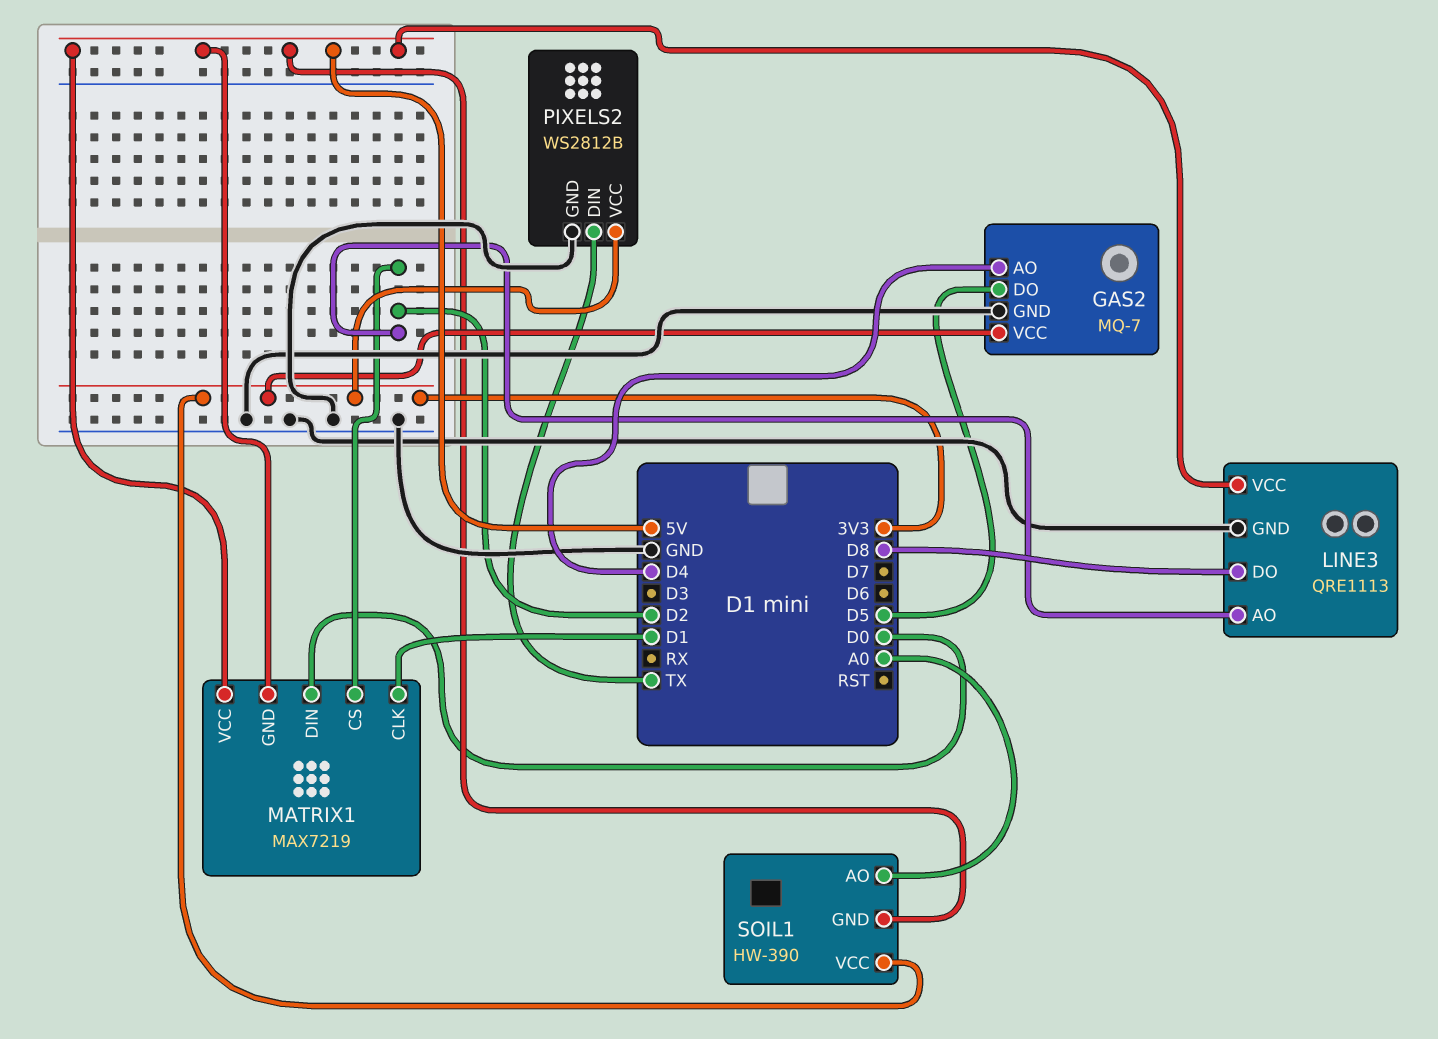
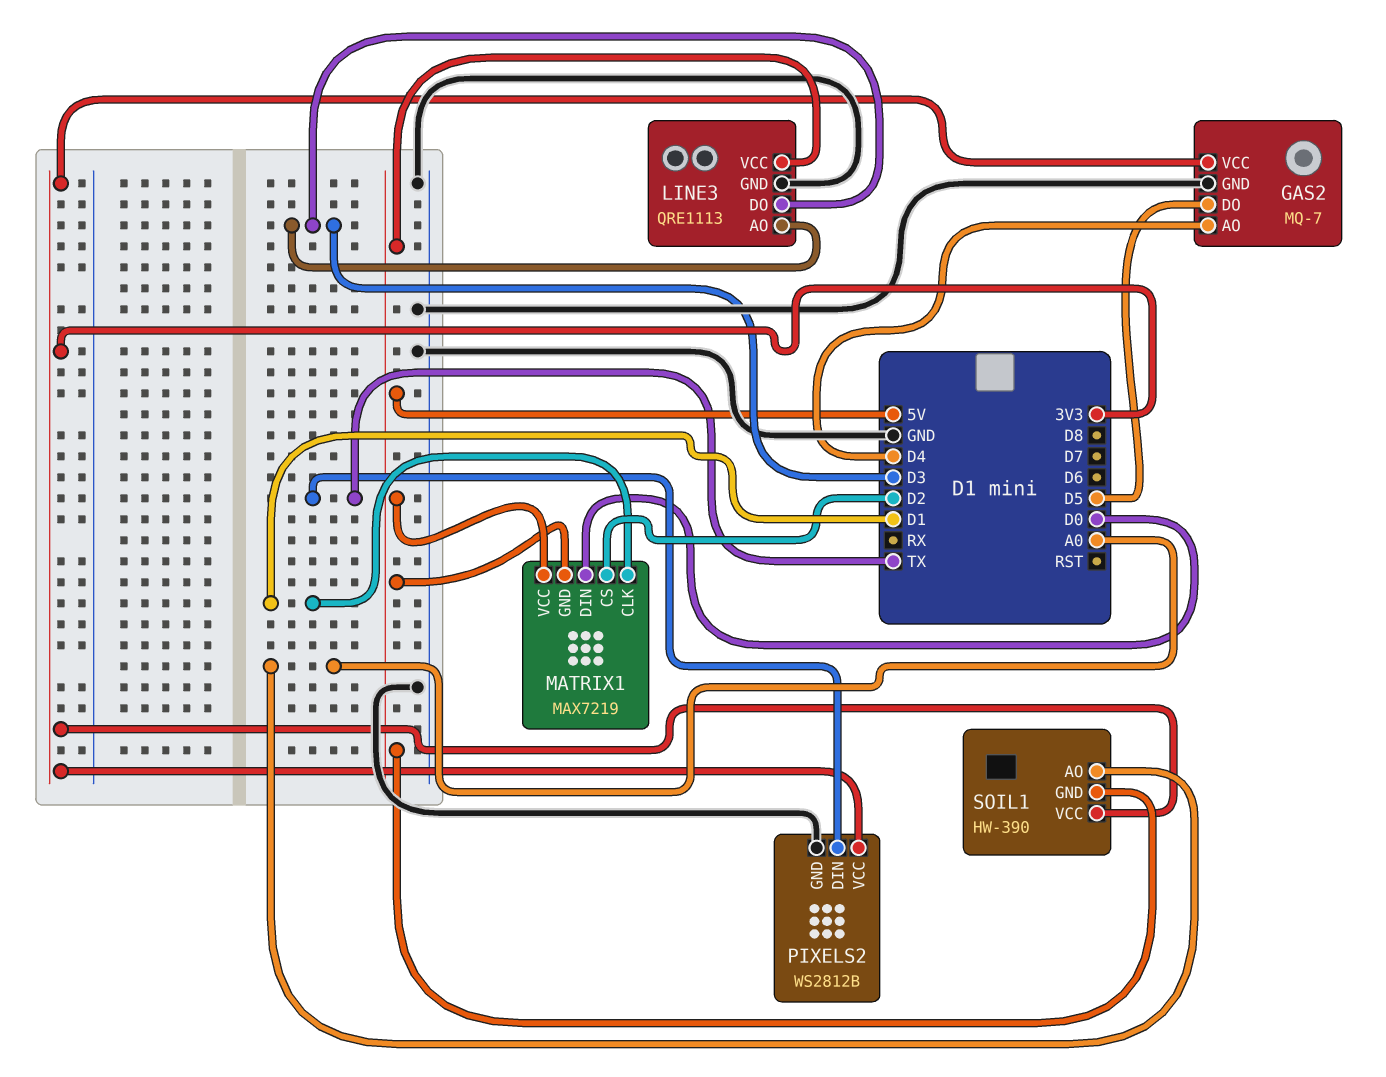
LINE3 pin AO: D2 -> D3
LINE3 pin DO: D8 -> D3

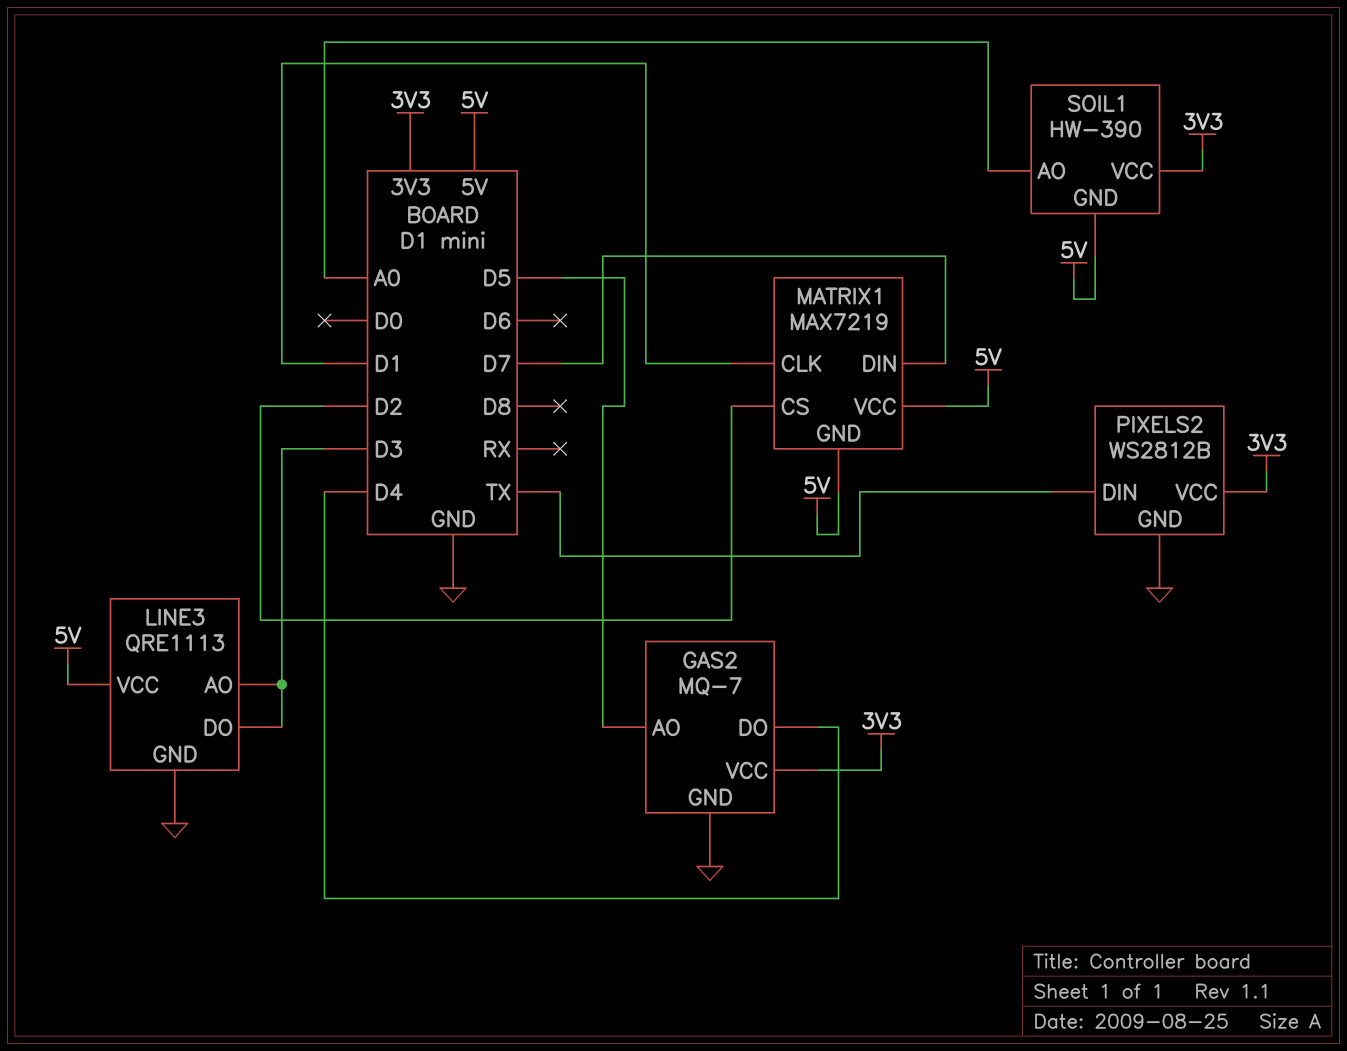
GAS2 pin AO: D4 -> D5
GAS2 pin DO: D5 -> D4
MATRIX1 pin DIN: D0 -> D7

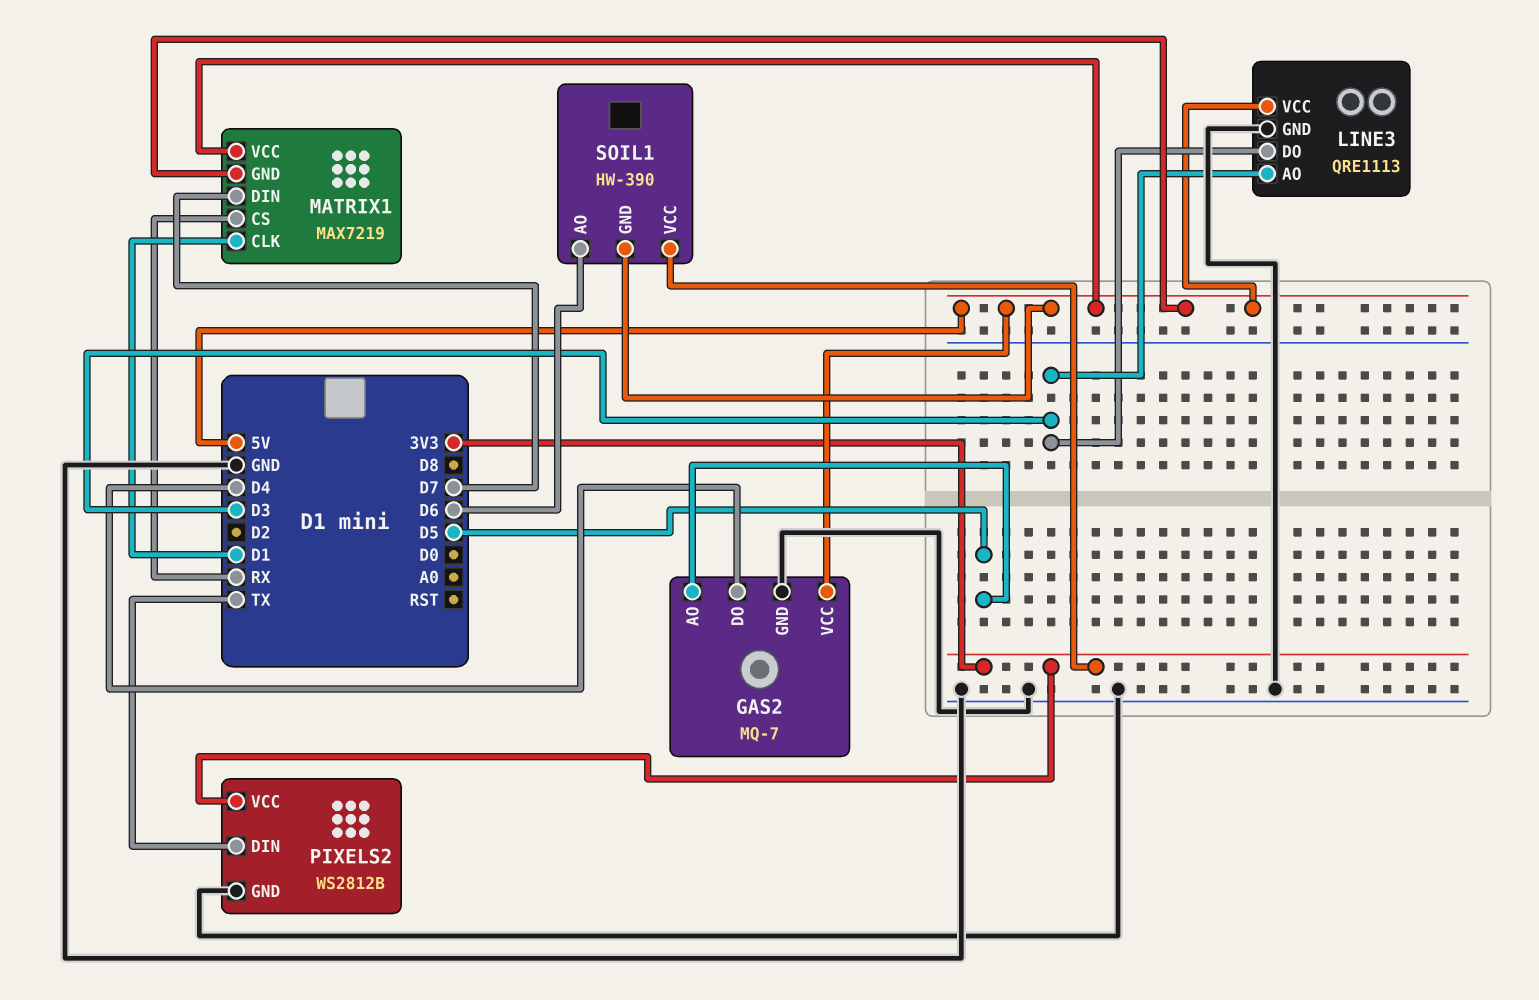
GAS2 pin VCC: 3V3 -> 5V
MATRIX1 pin CS: D2 -> RX
SOIL1 pin AO: A0 -> D6

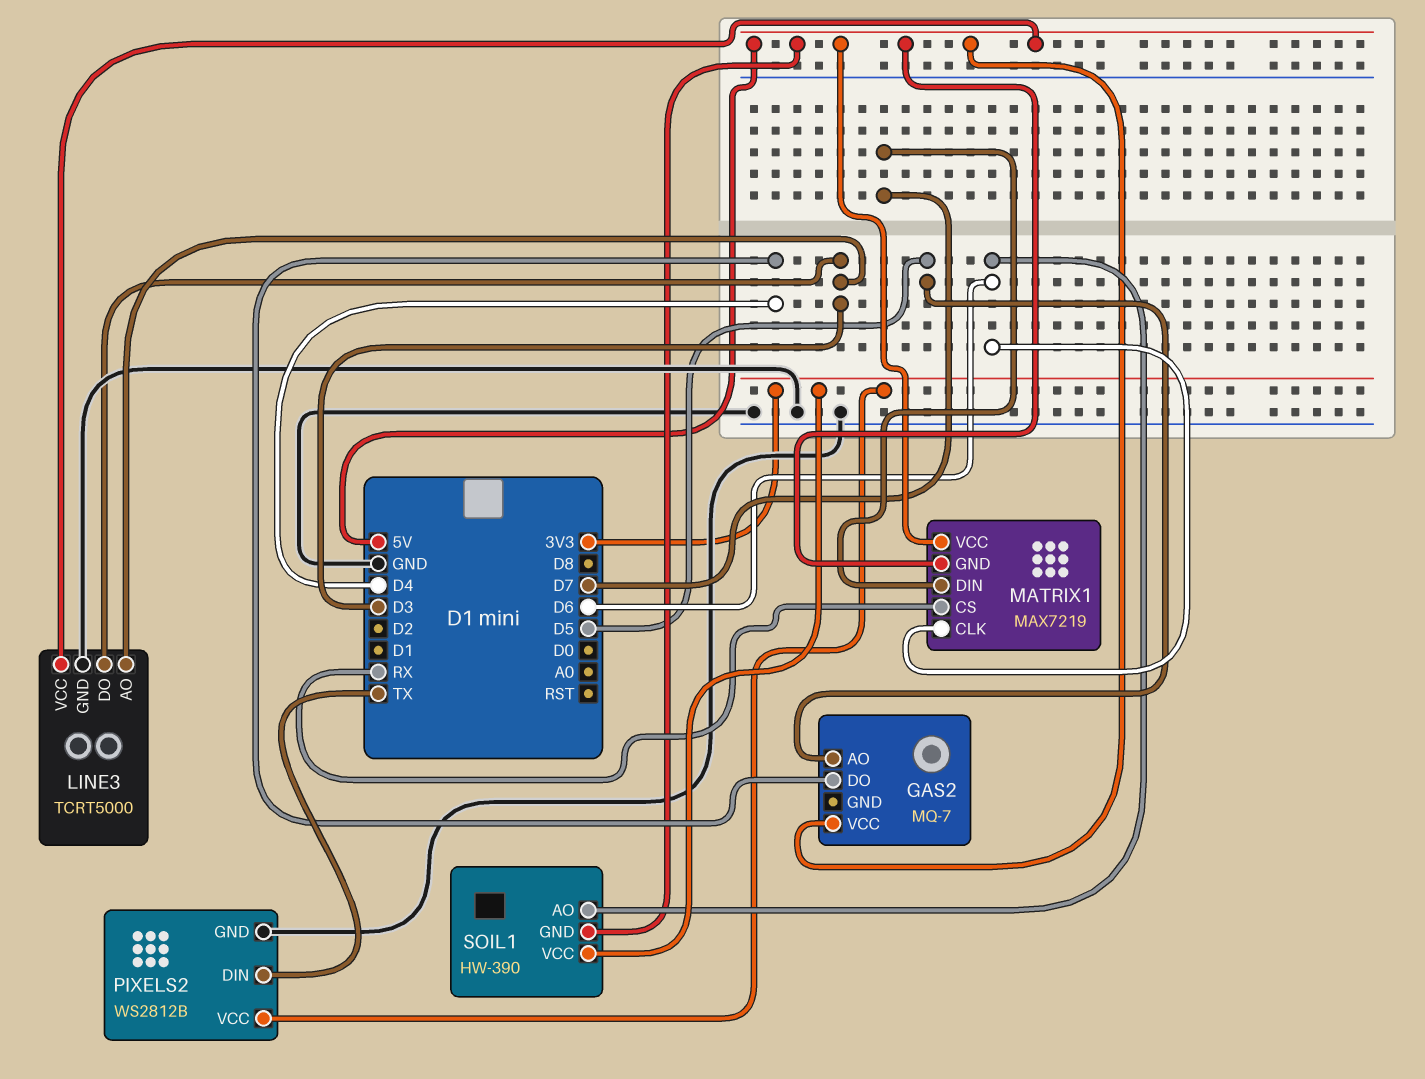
GAS2 pin GND: GND -> none
LINE3: QRE1113 -> TCRT5000
MATRIX1 pin CLK: D1 -> D6

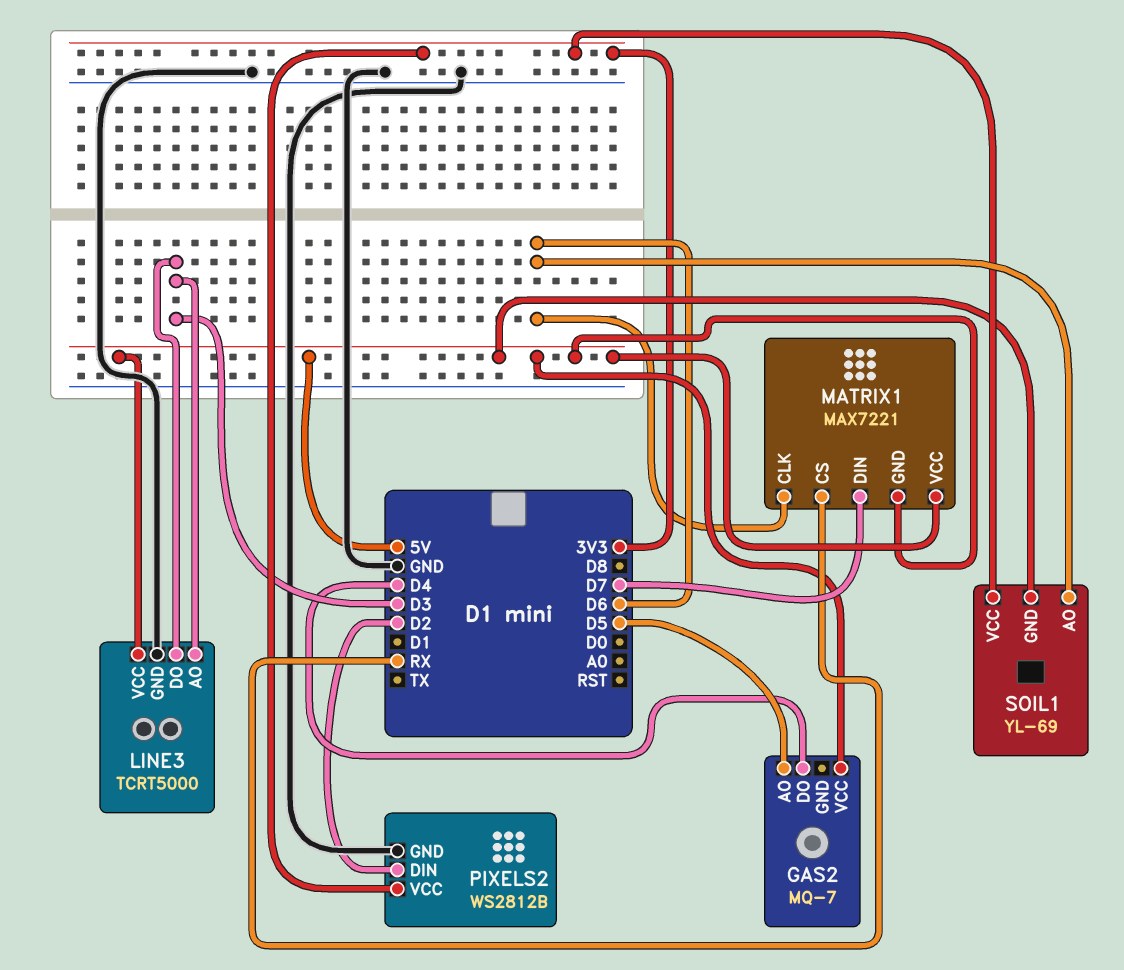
MATRIX1: MAX7219 -> MAX7221
PIXELS2 pin DIN: TX -> D2
SOIL1: HW-390 -> YL-69

